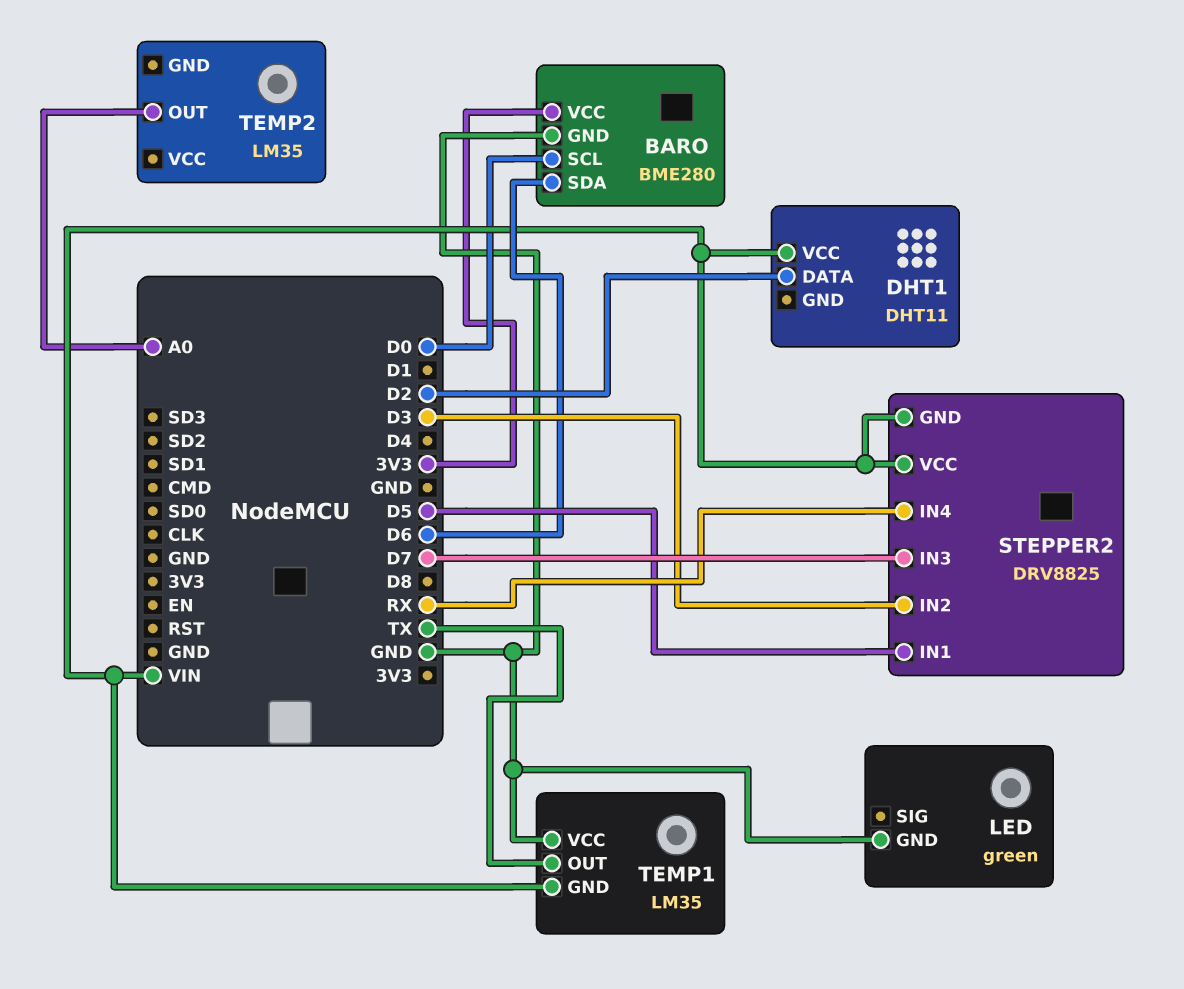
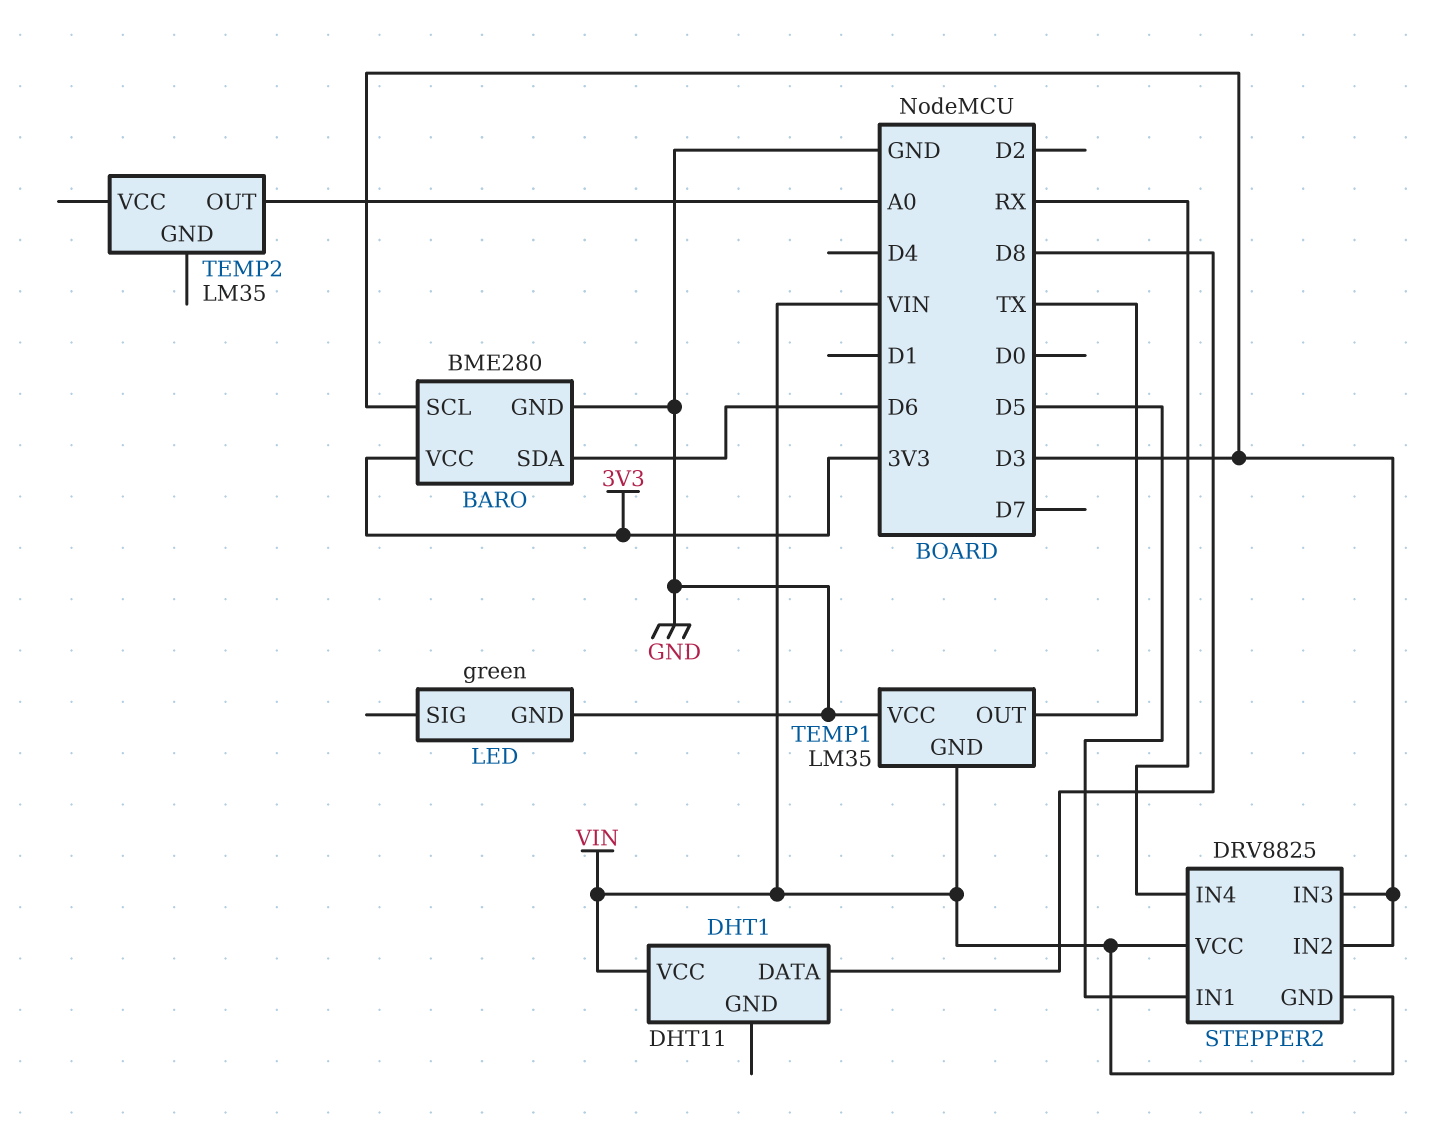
BARO pin SCL: D0 -> D3
DHT1 pin DATA: D2 -> D8
STEPPER2 pin IN3: D7 -> D3

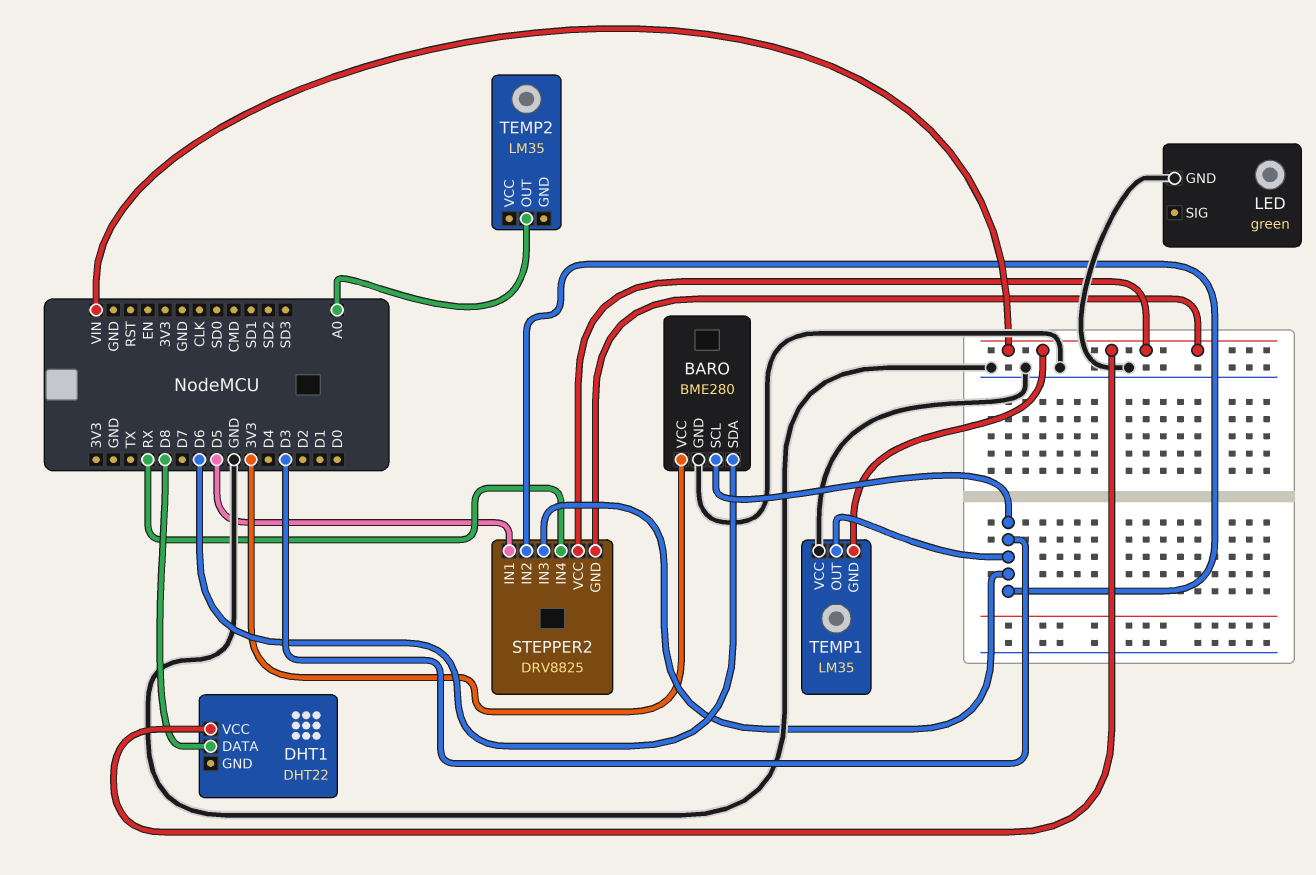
DHT1: DHT11 -> DHT22
TEMP1 pin OUT: TX -> D3

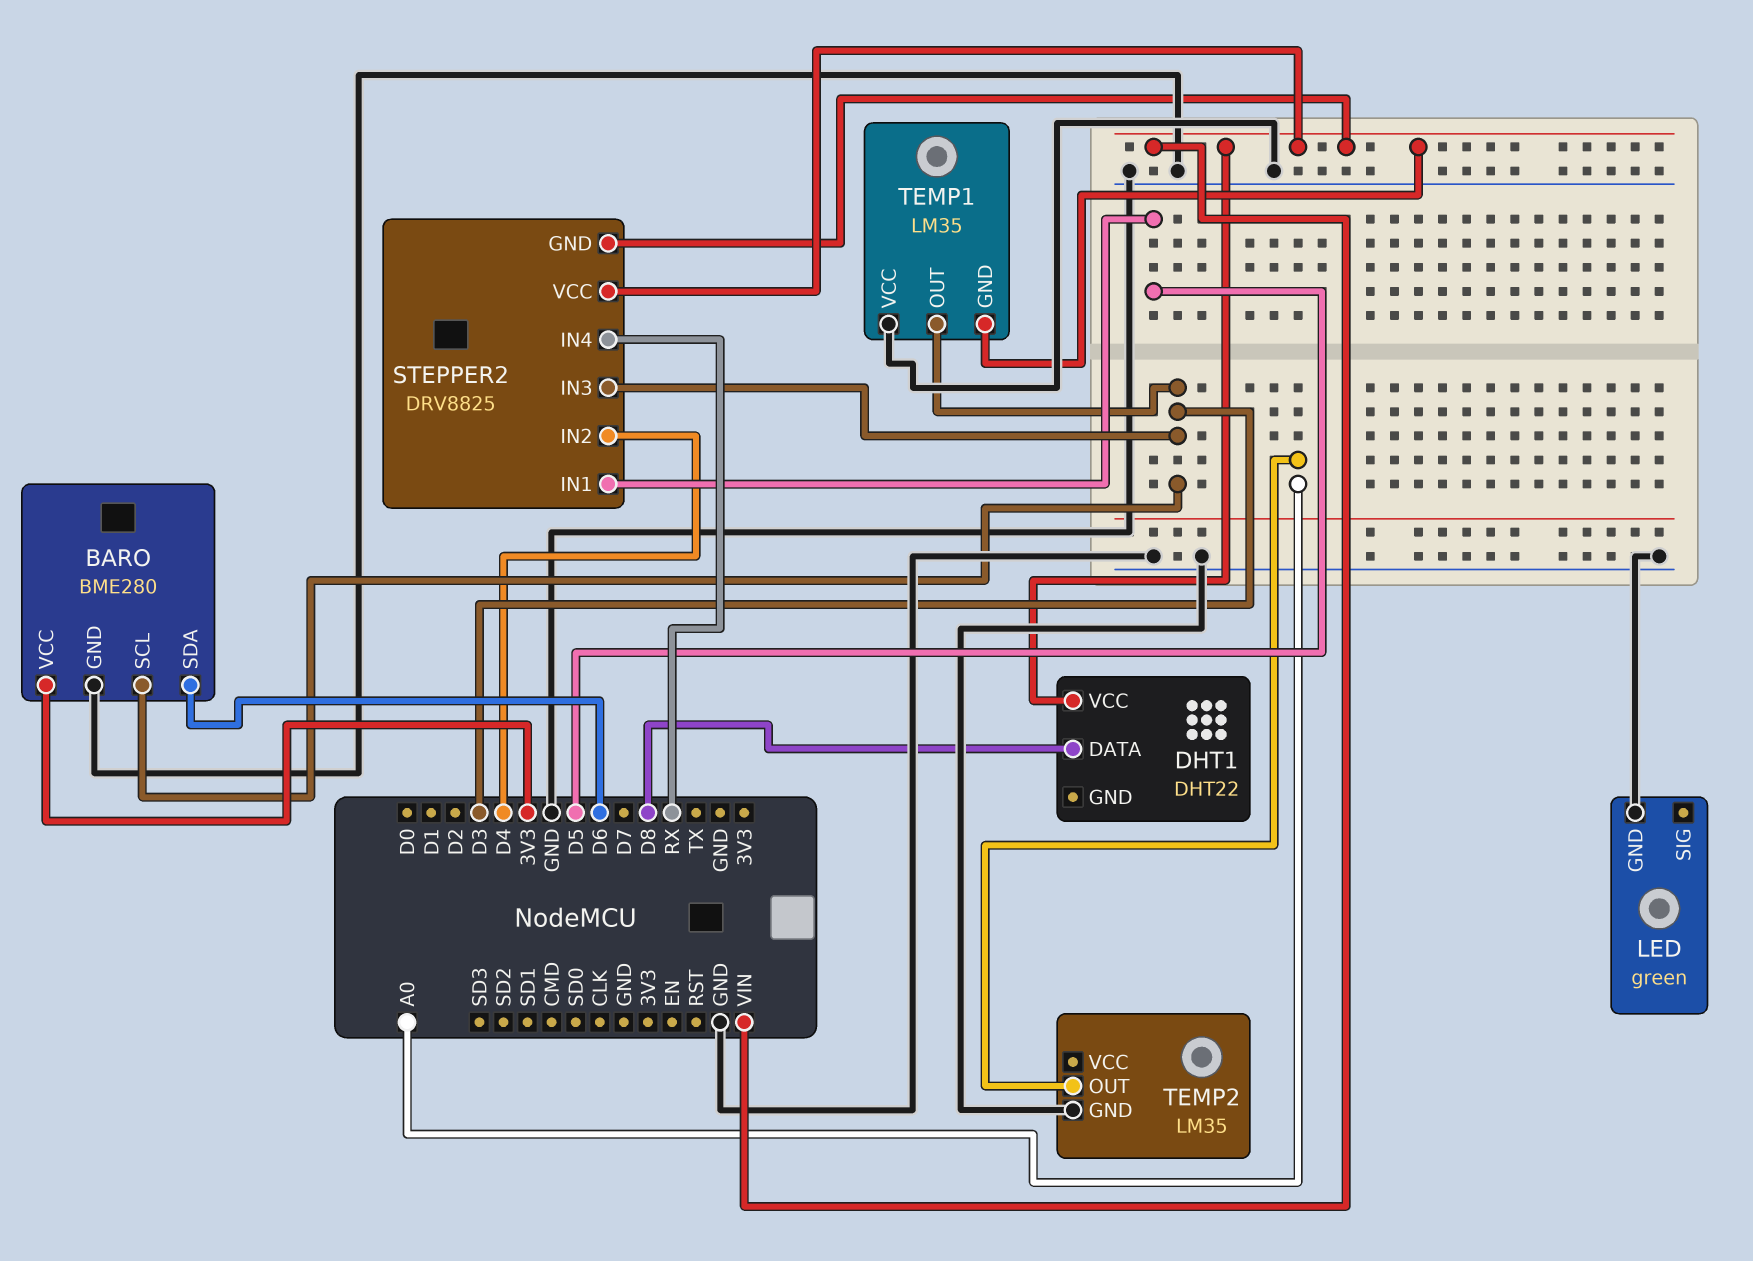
STEPPER2 pin IN2: D3 -> D4
TEMP2 pin GND: none -> GND

